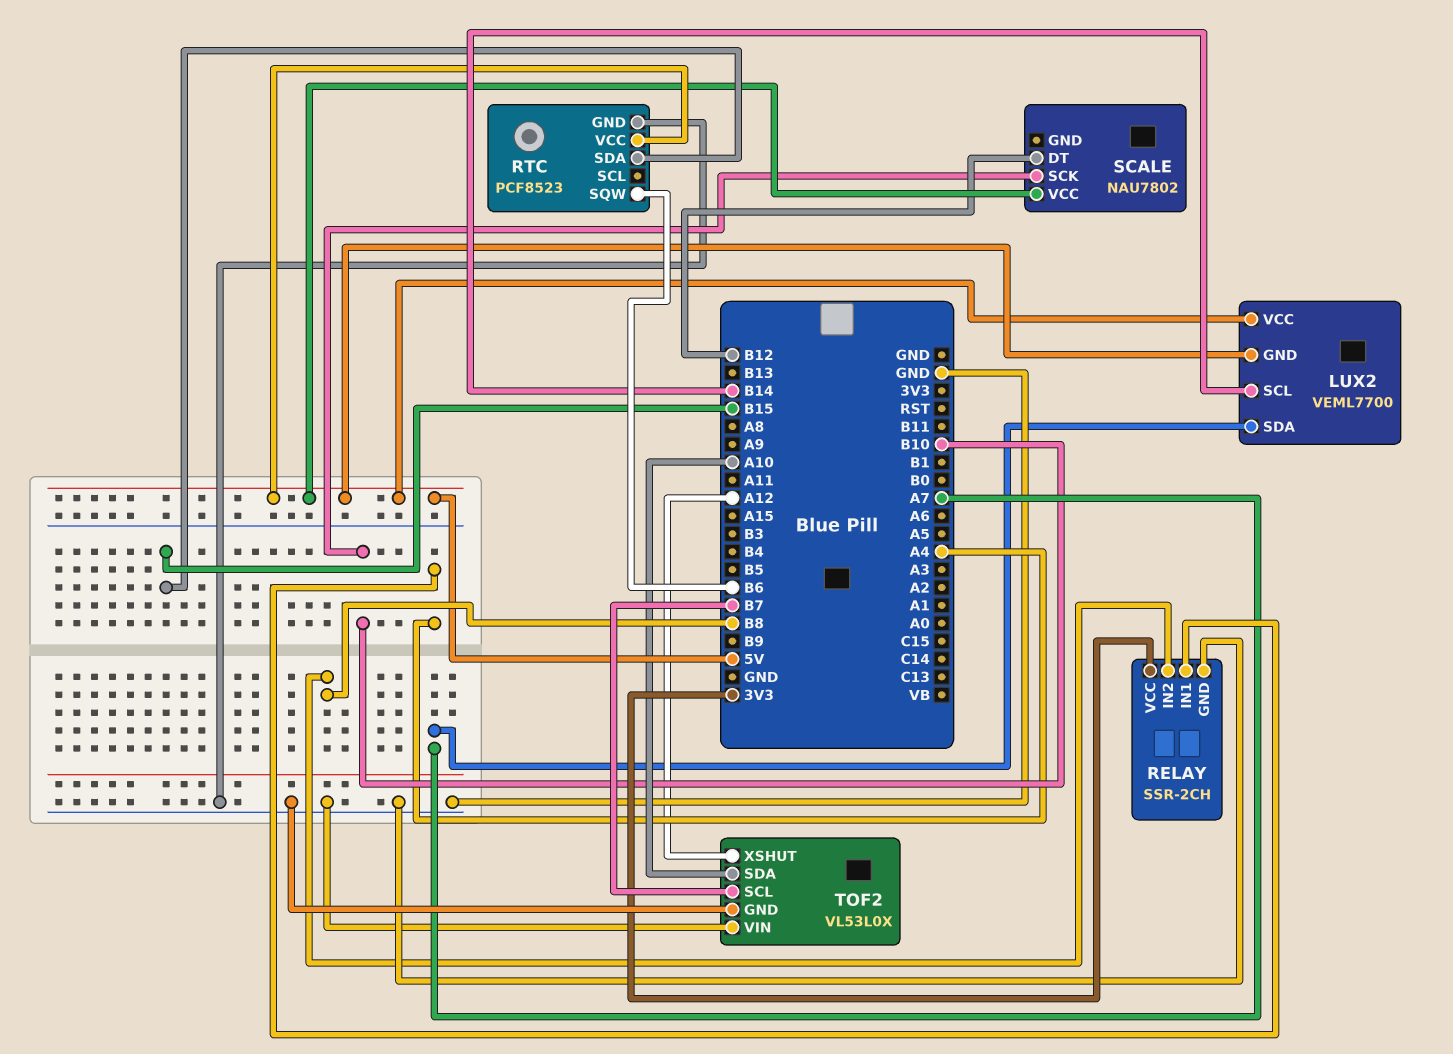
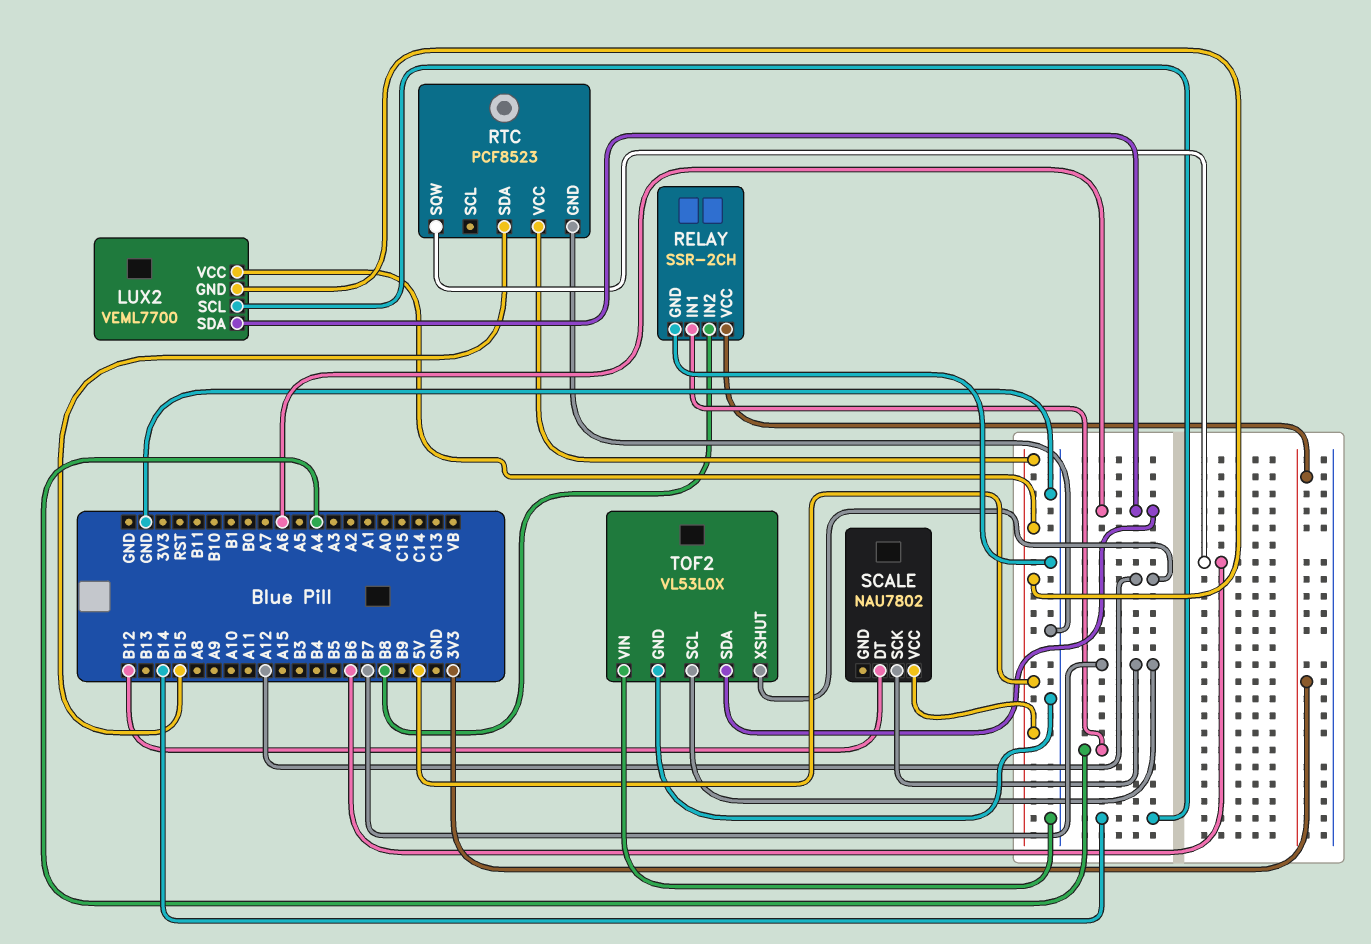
LUX2 pin SDA: A7 -> A6
SCALE pin SCK: B10 -> B7
TOF2 pin SDA: A10 -> A6

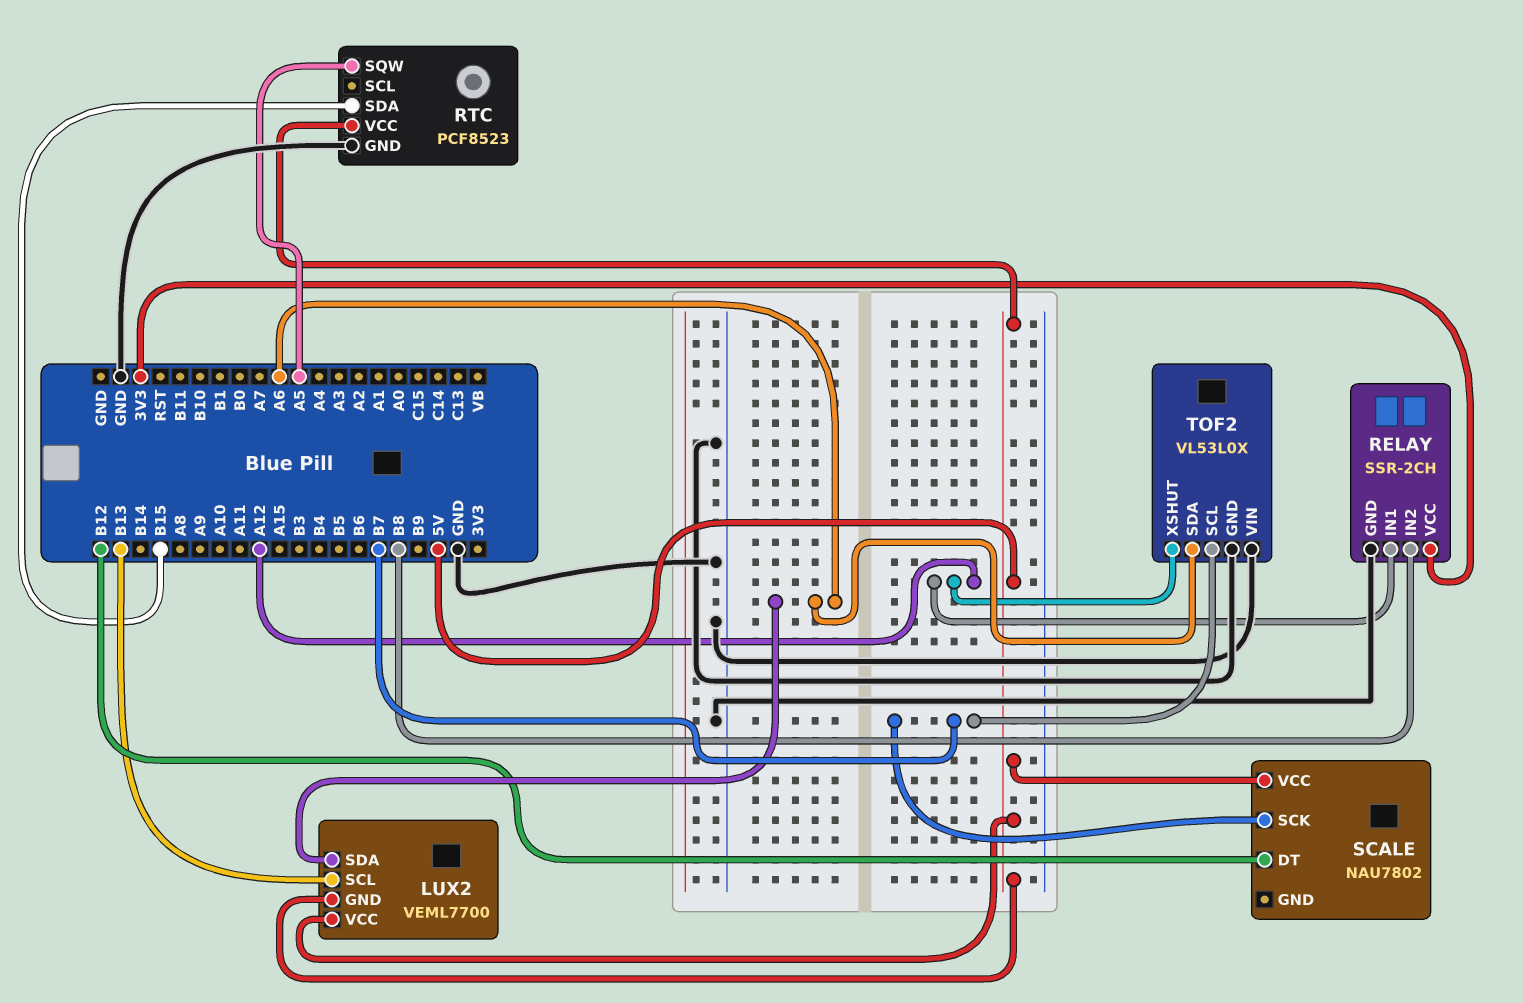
LUX2 pin SCL: B14 -> B13
RELAY pin IN1: A4 -> A12
RTC pin SQW: B6 -> A5

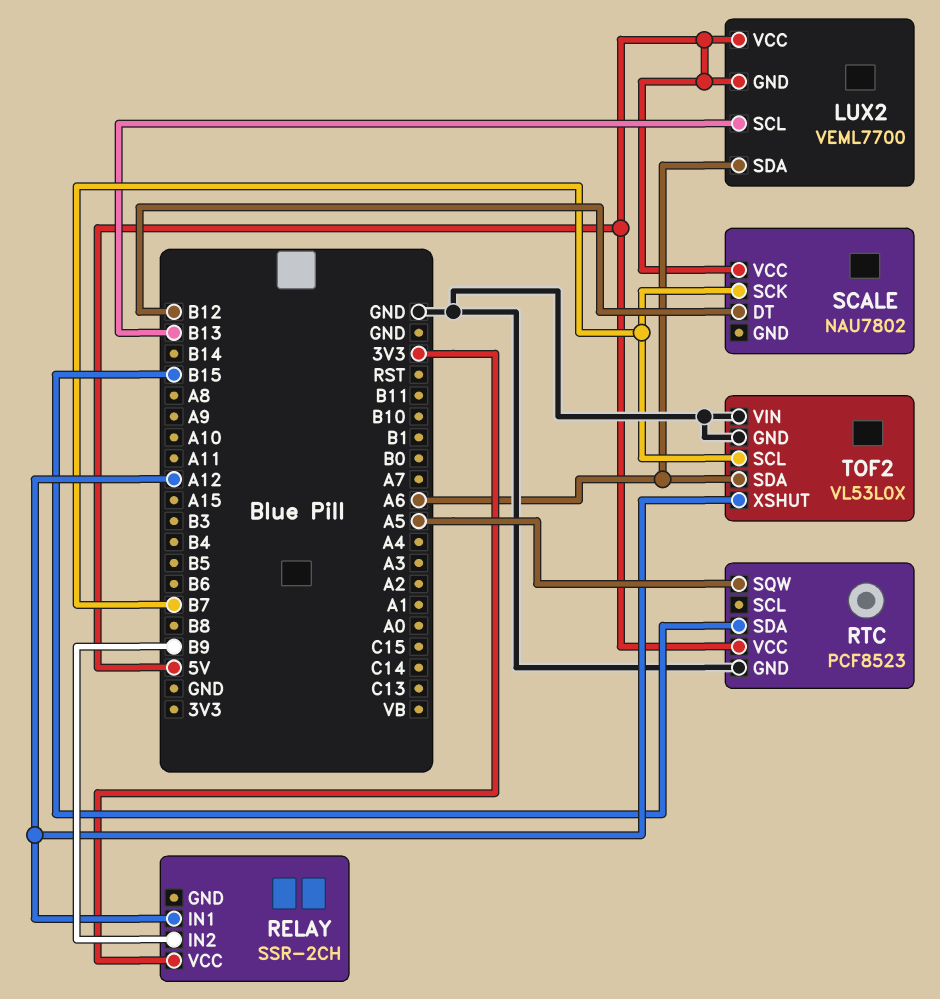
RELAY pin GND: GND -> none
RELAY pin IN2: B8 -> B9

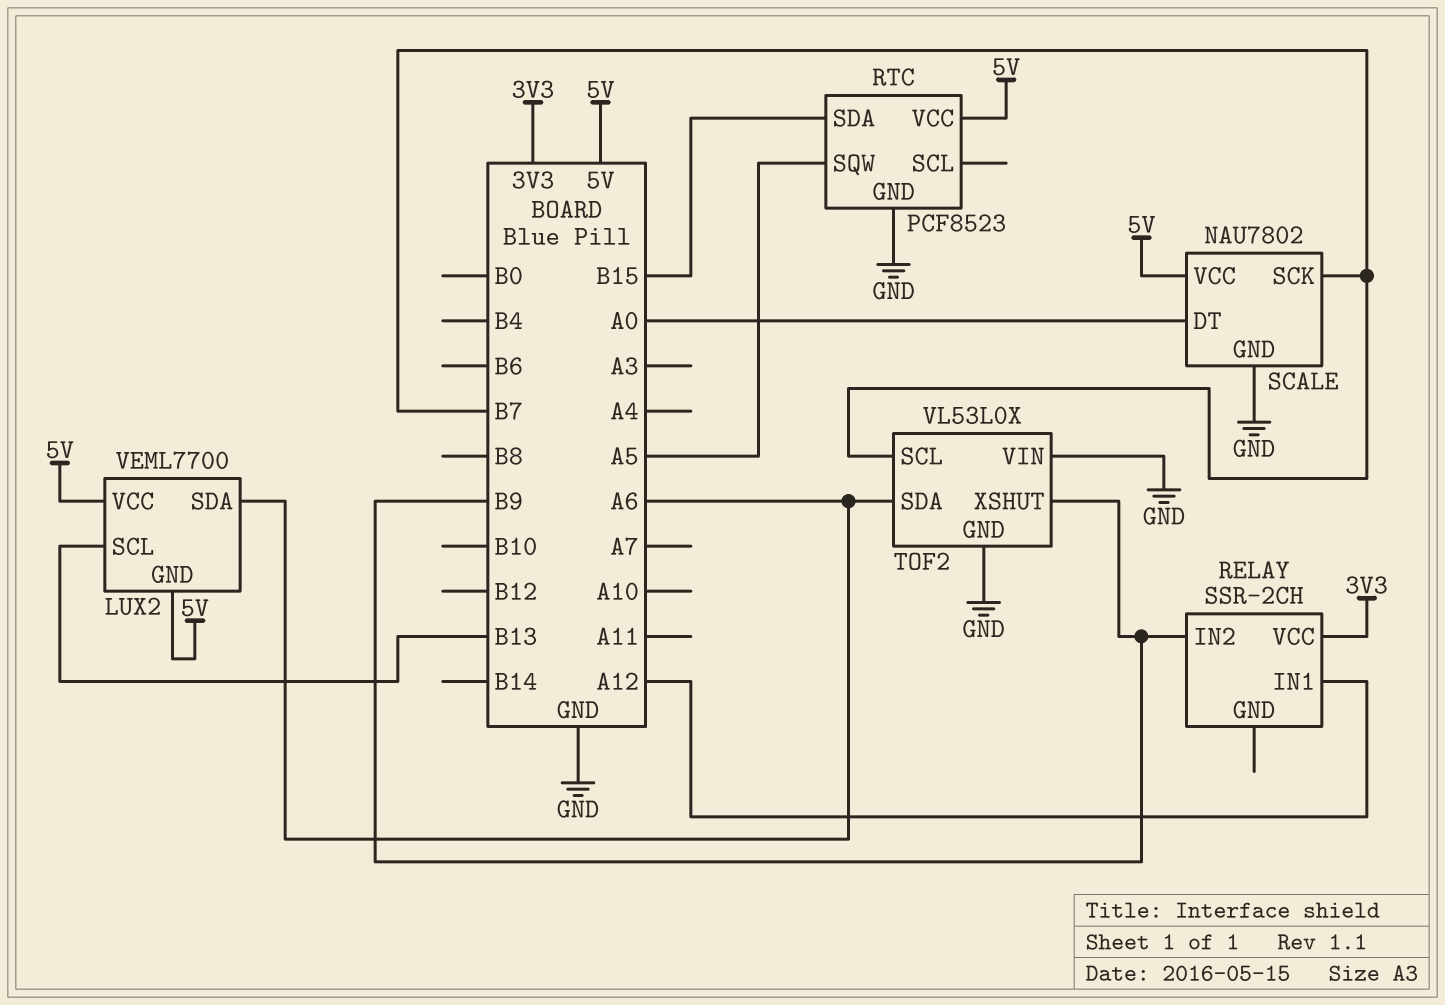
SCALE pin DT: B12 -> A0
SCALE pin GND: none -> GND
TOF2 pin XSHUT: A12 -> B9

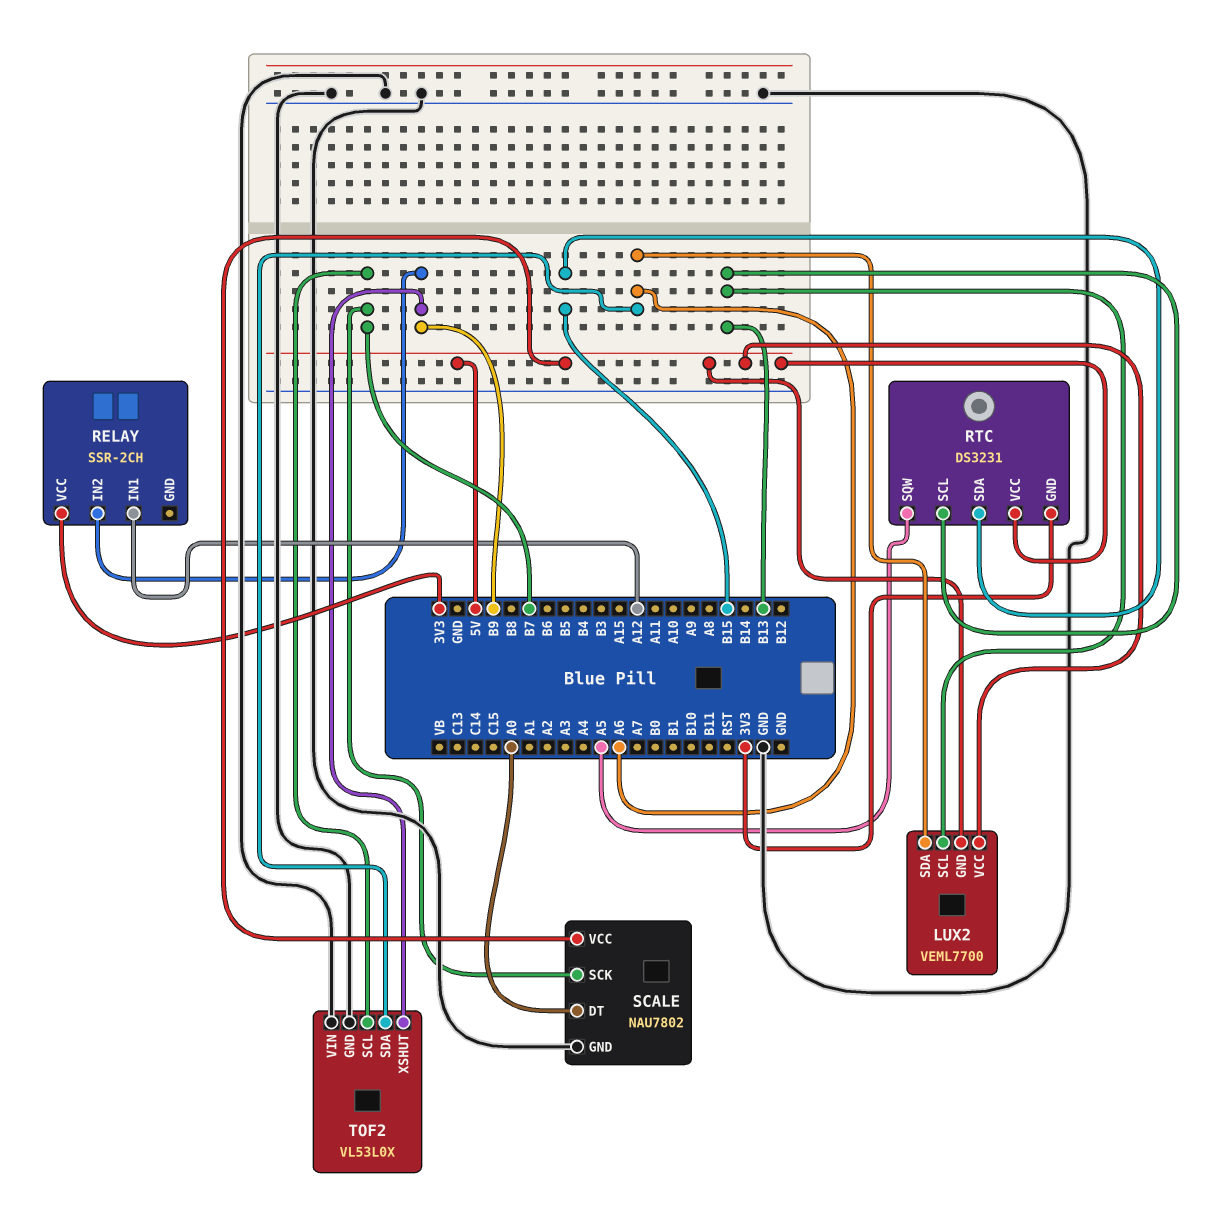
RTC: PCF8523 -> DS3231
RTC pin GND: GND -> 3V3
RTC pin SCL: none -> B13

